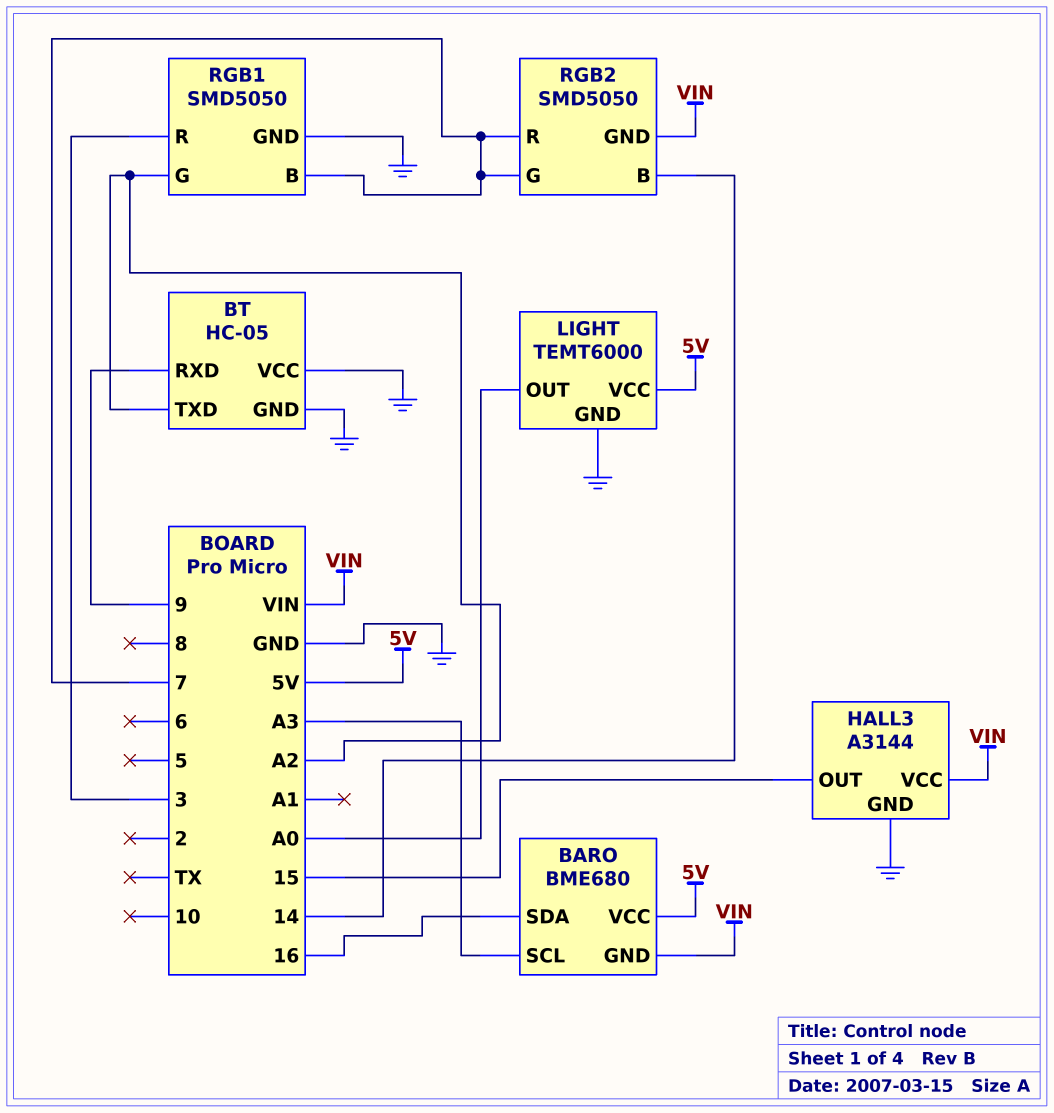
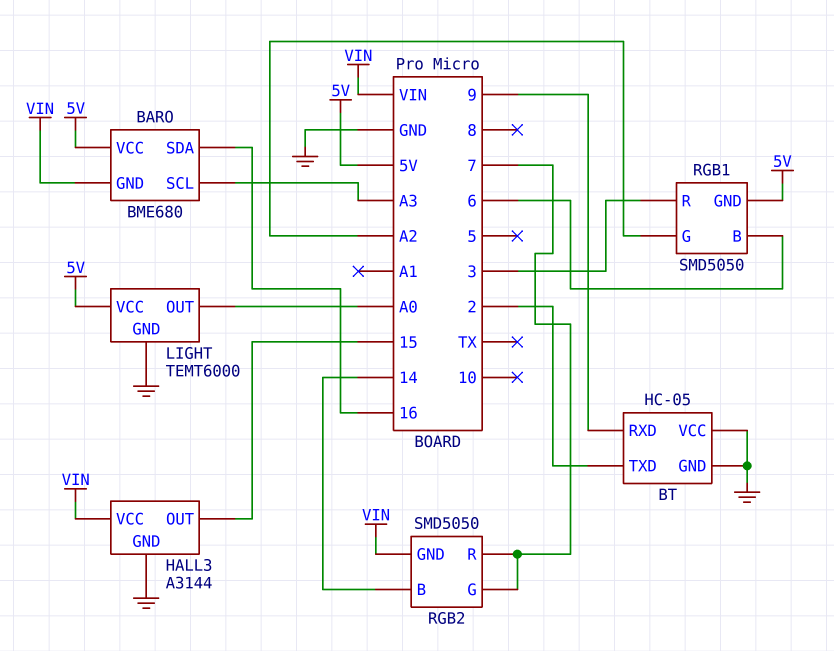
BT pin TXD: A2 -> 2
RGB1 pin B: 7 -> 6
RGB1 pin GND: GND -> 5V

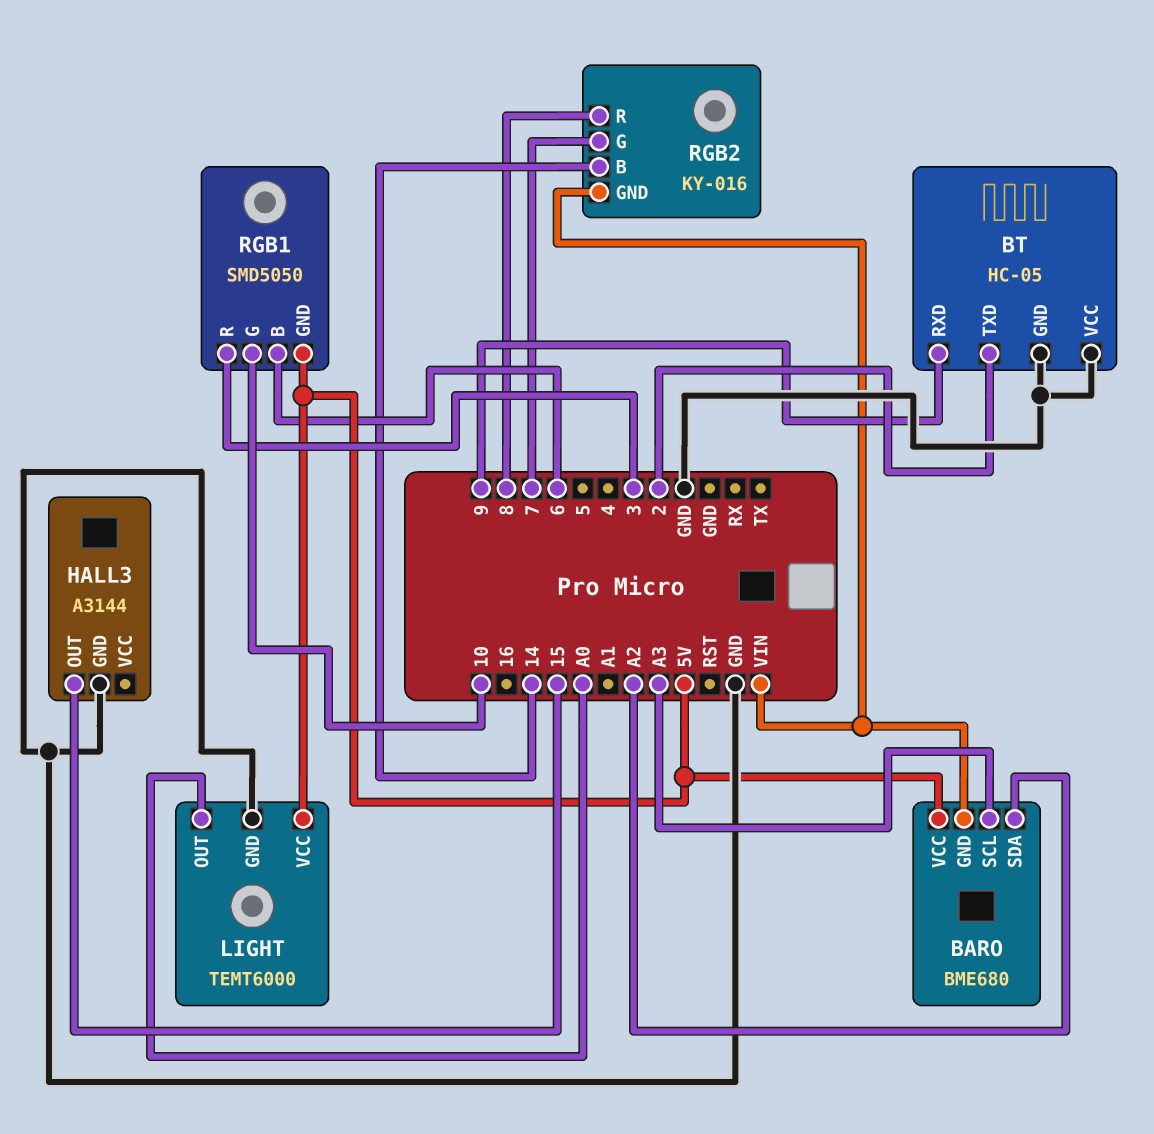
BARO pin SDA: 16 -> A2
HALL3 pin VCC: VIN -> none
RGB1 pin G: A2 -> 10
RGB2: SMD5050 -> KY-016
RGB2 pin R: 7 -> 8

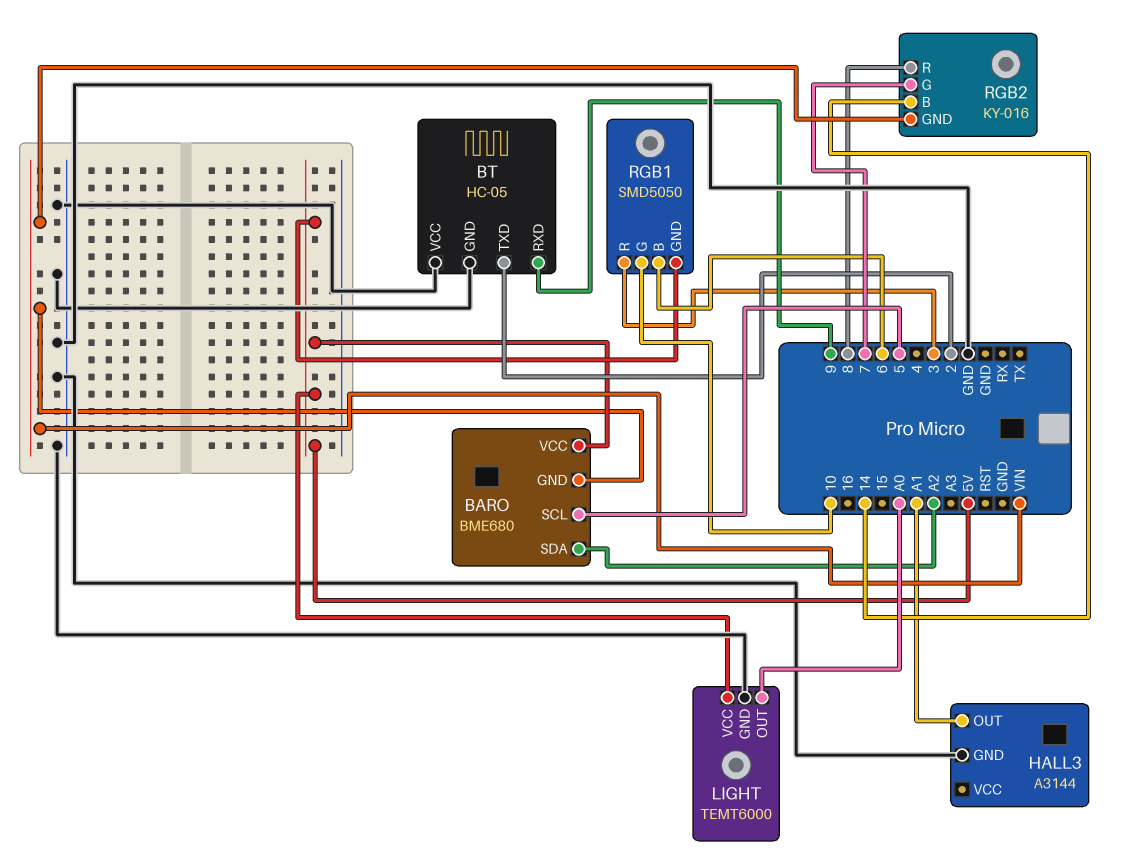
BARO pin SCL: A3 -> 5
HALL3 pin OUT: 15 -> A1

